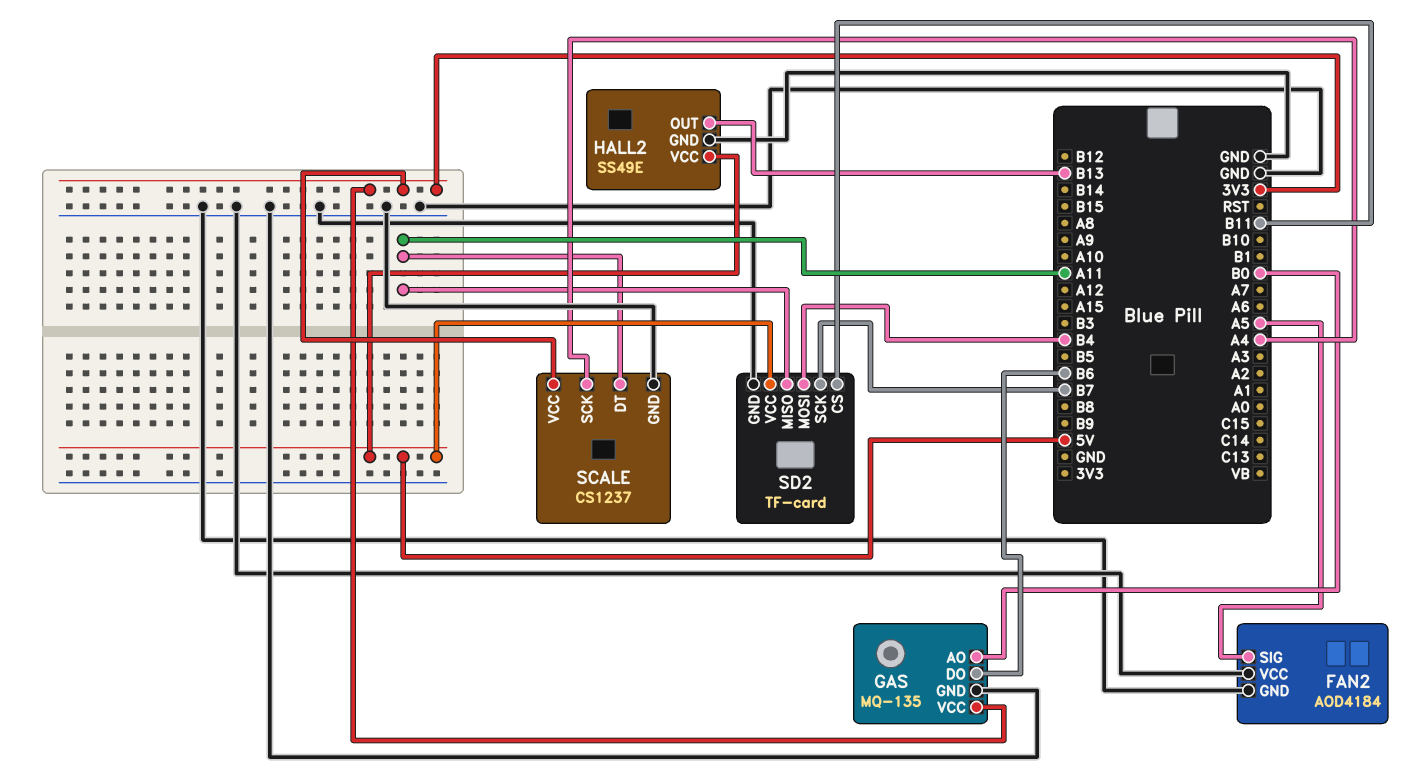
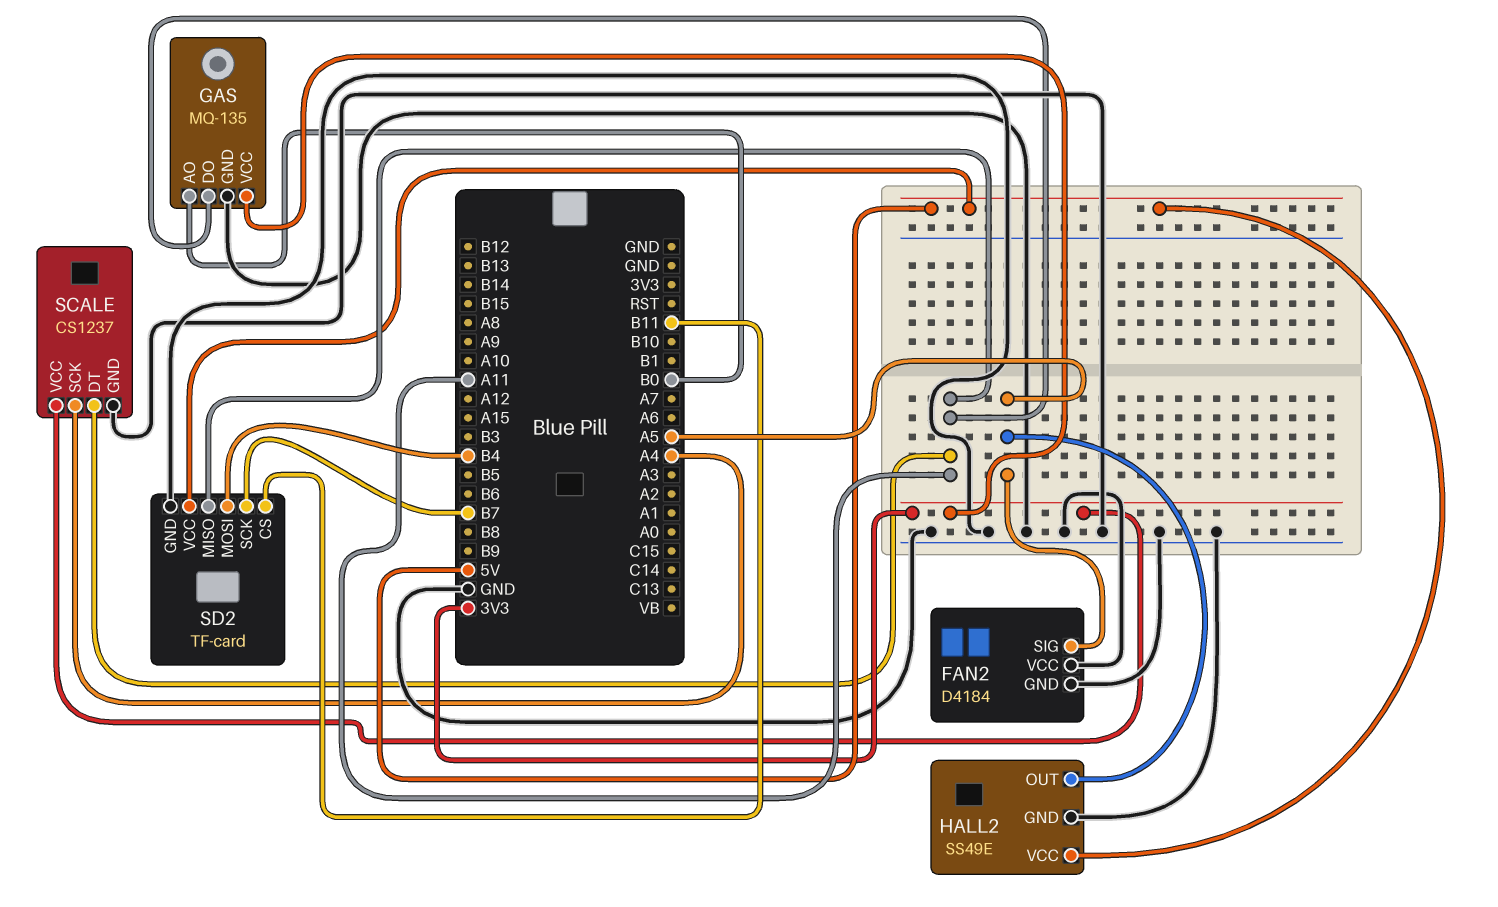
FAN2: AOD4184 -> D4184
GAS pin DO: B6 -> A11
HALL2 pin OUT: B13 -> A5

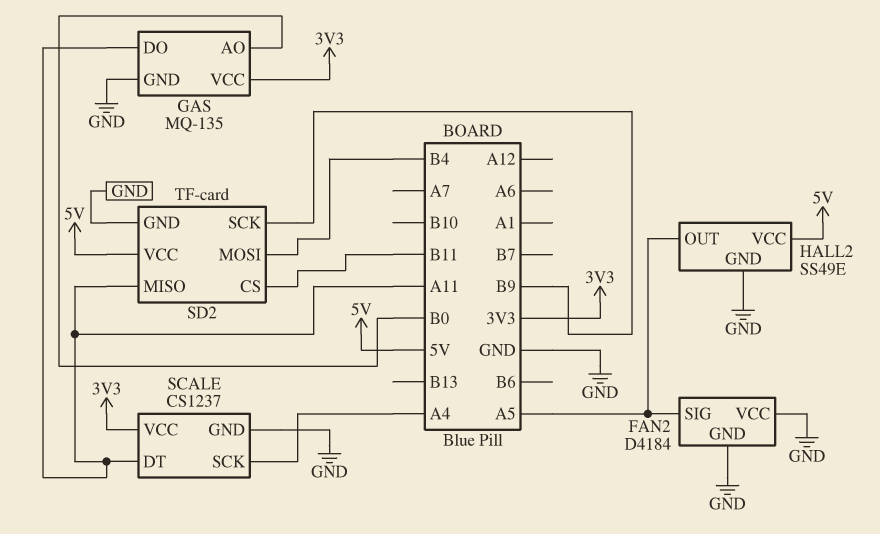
SD2 pin SCK: B7 -> B9

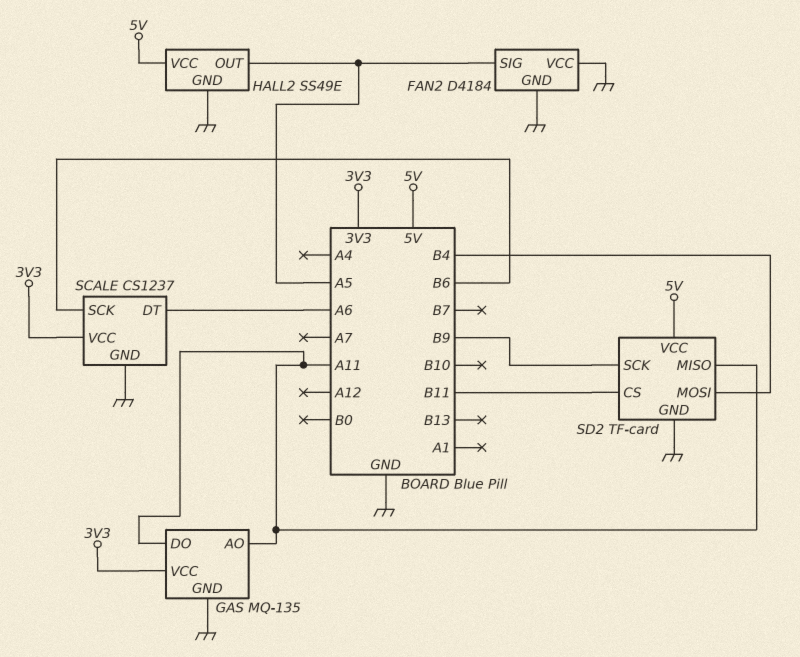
GAS pin AO: B0 -> A11
SCALE pin DT: A11 -> A6
SCALE pin SCK: A4 -> B6

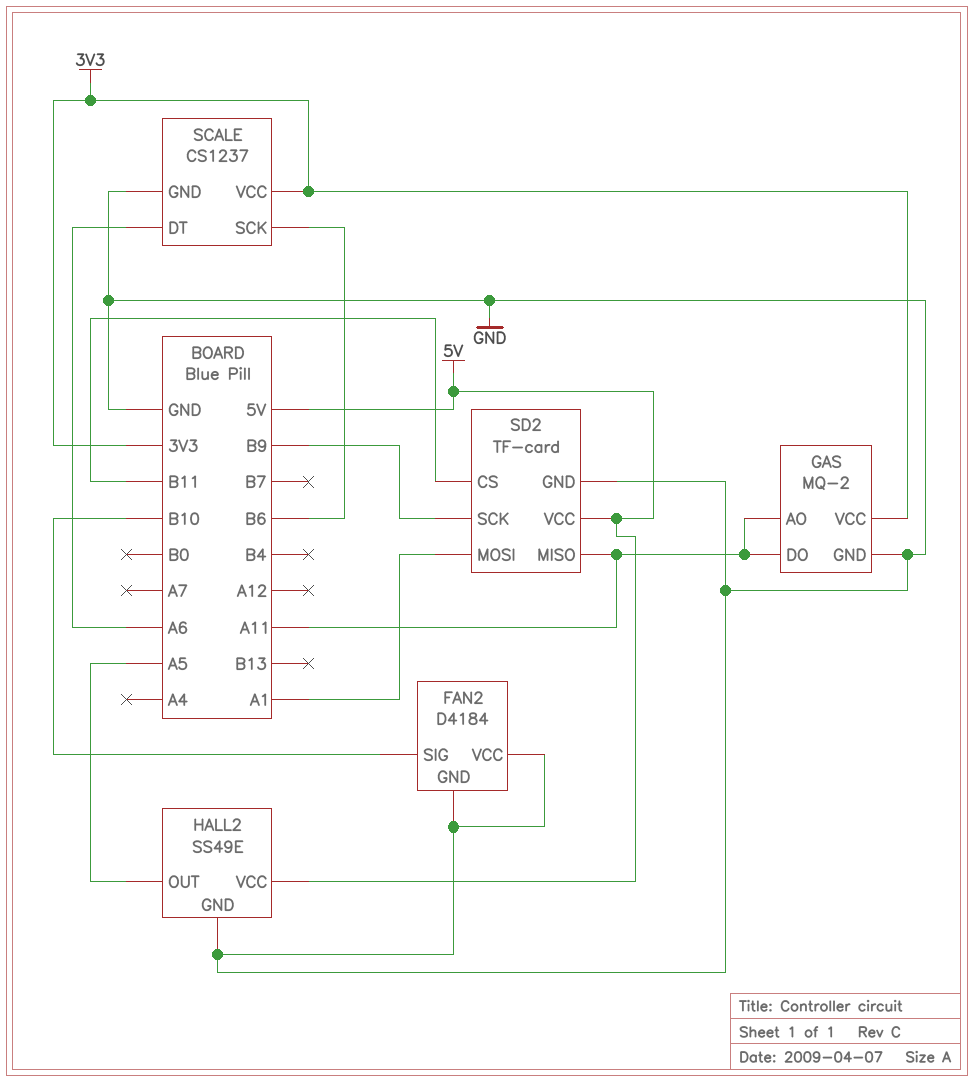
FAN2 pin SIG: A5 -> B10
GAS: MQ-135 -> MQ-2
SD2 pin MOSI: B4 -> A1

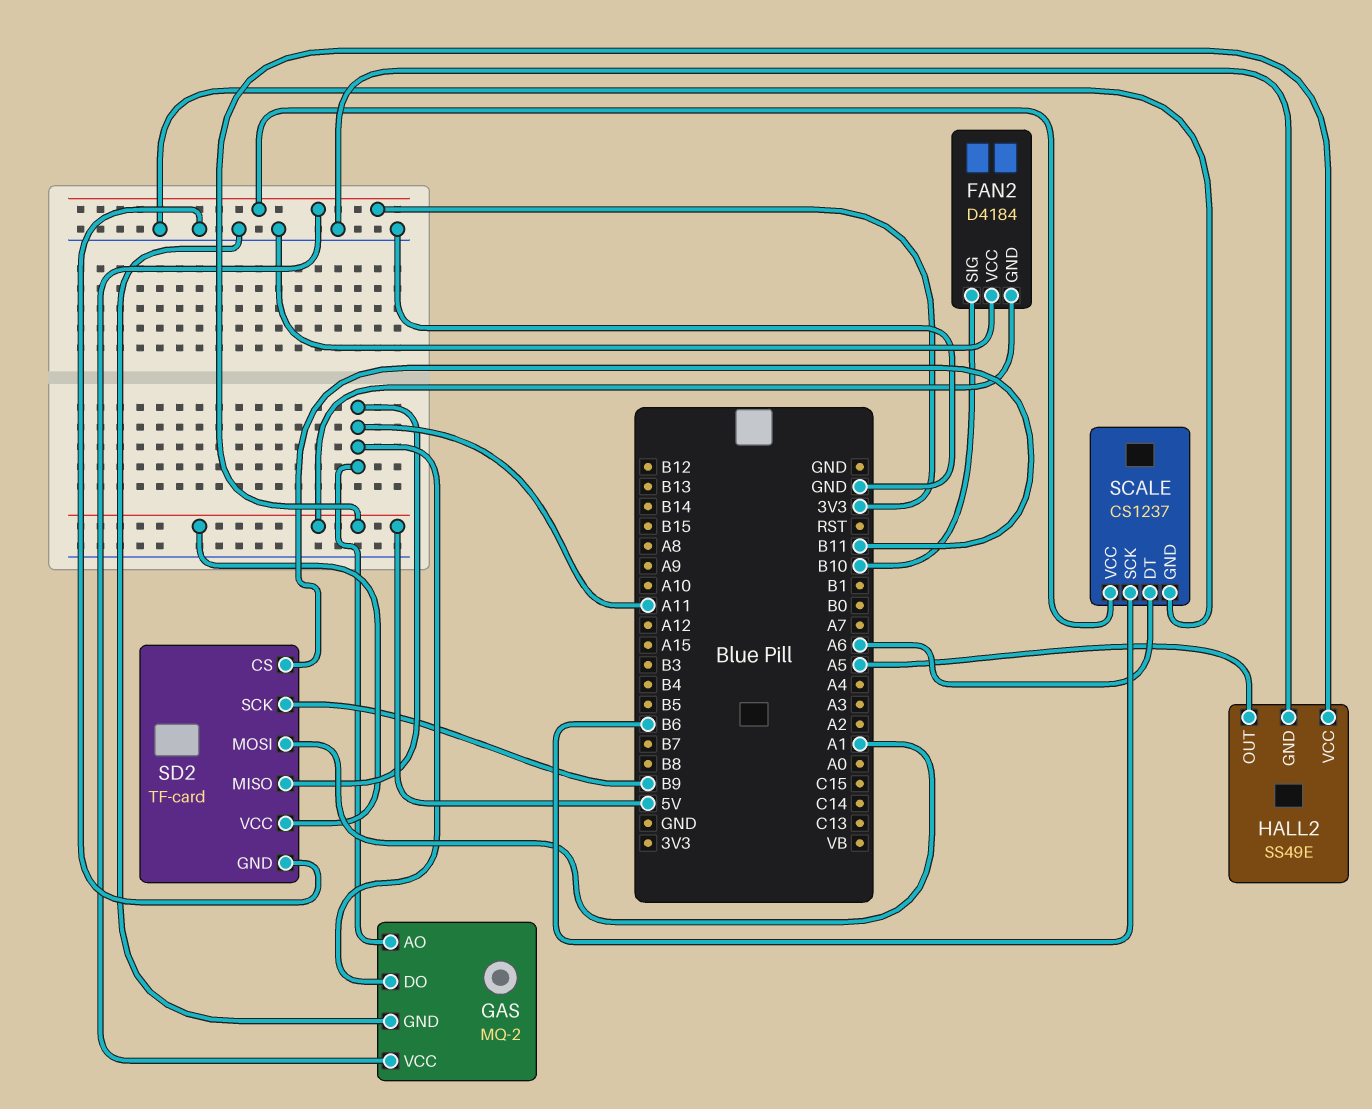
FAN2 pin GND: GND -> 5V

